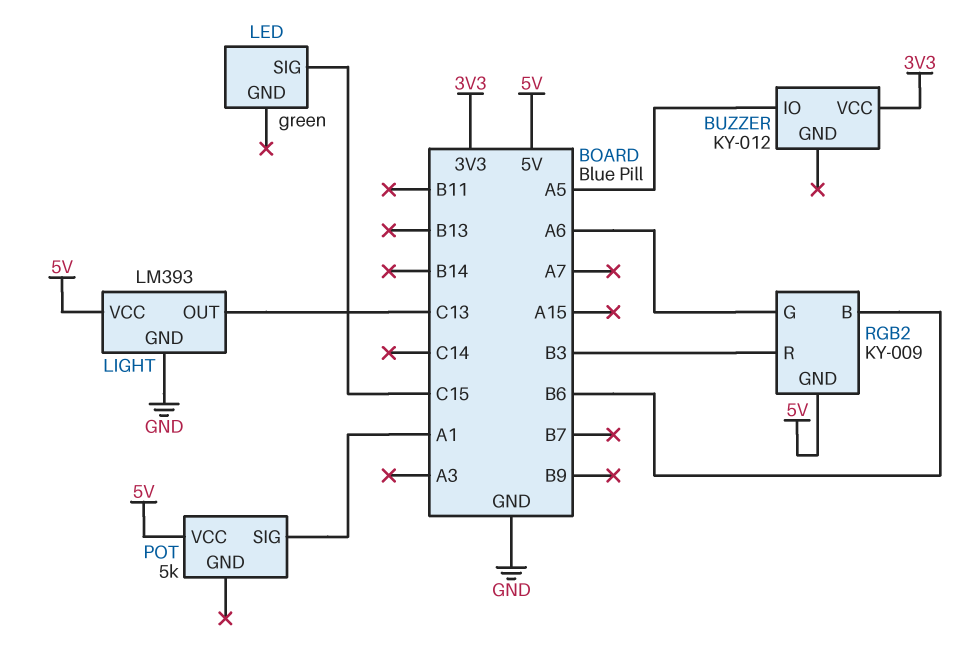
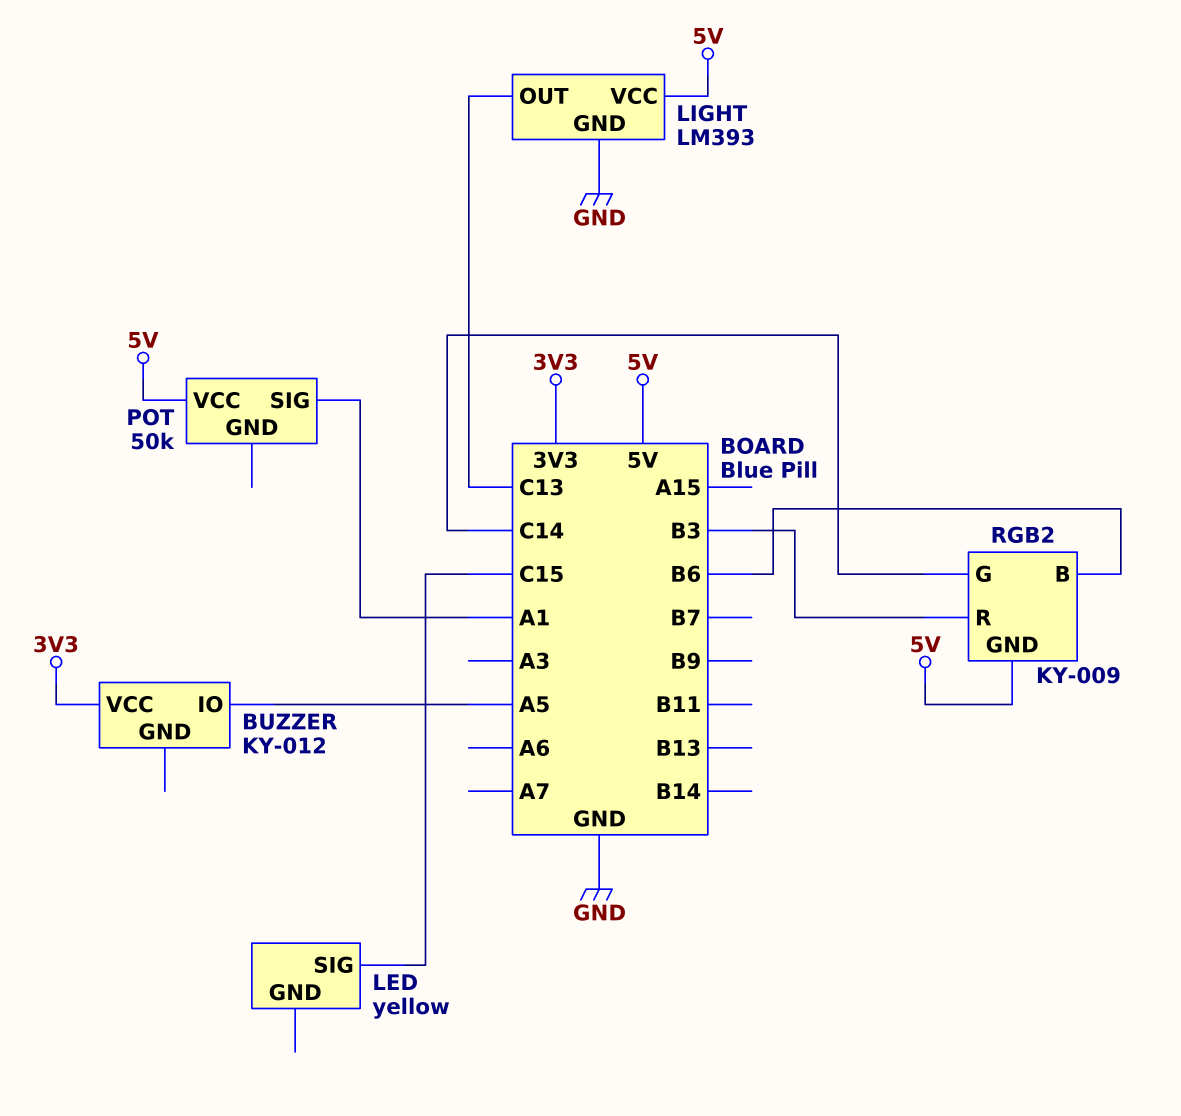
LED: green -> yellow
POT: 5k -> 50k
RGB2 pin G: A6 -> C14

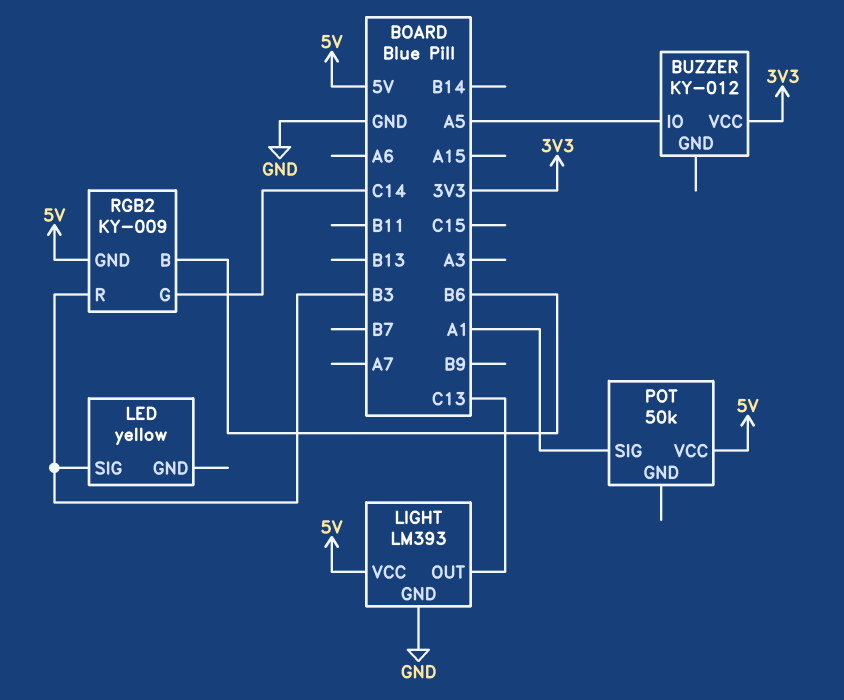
LED pin SIG: C15 -> B3

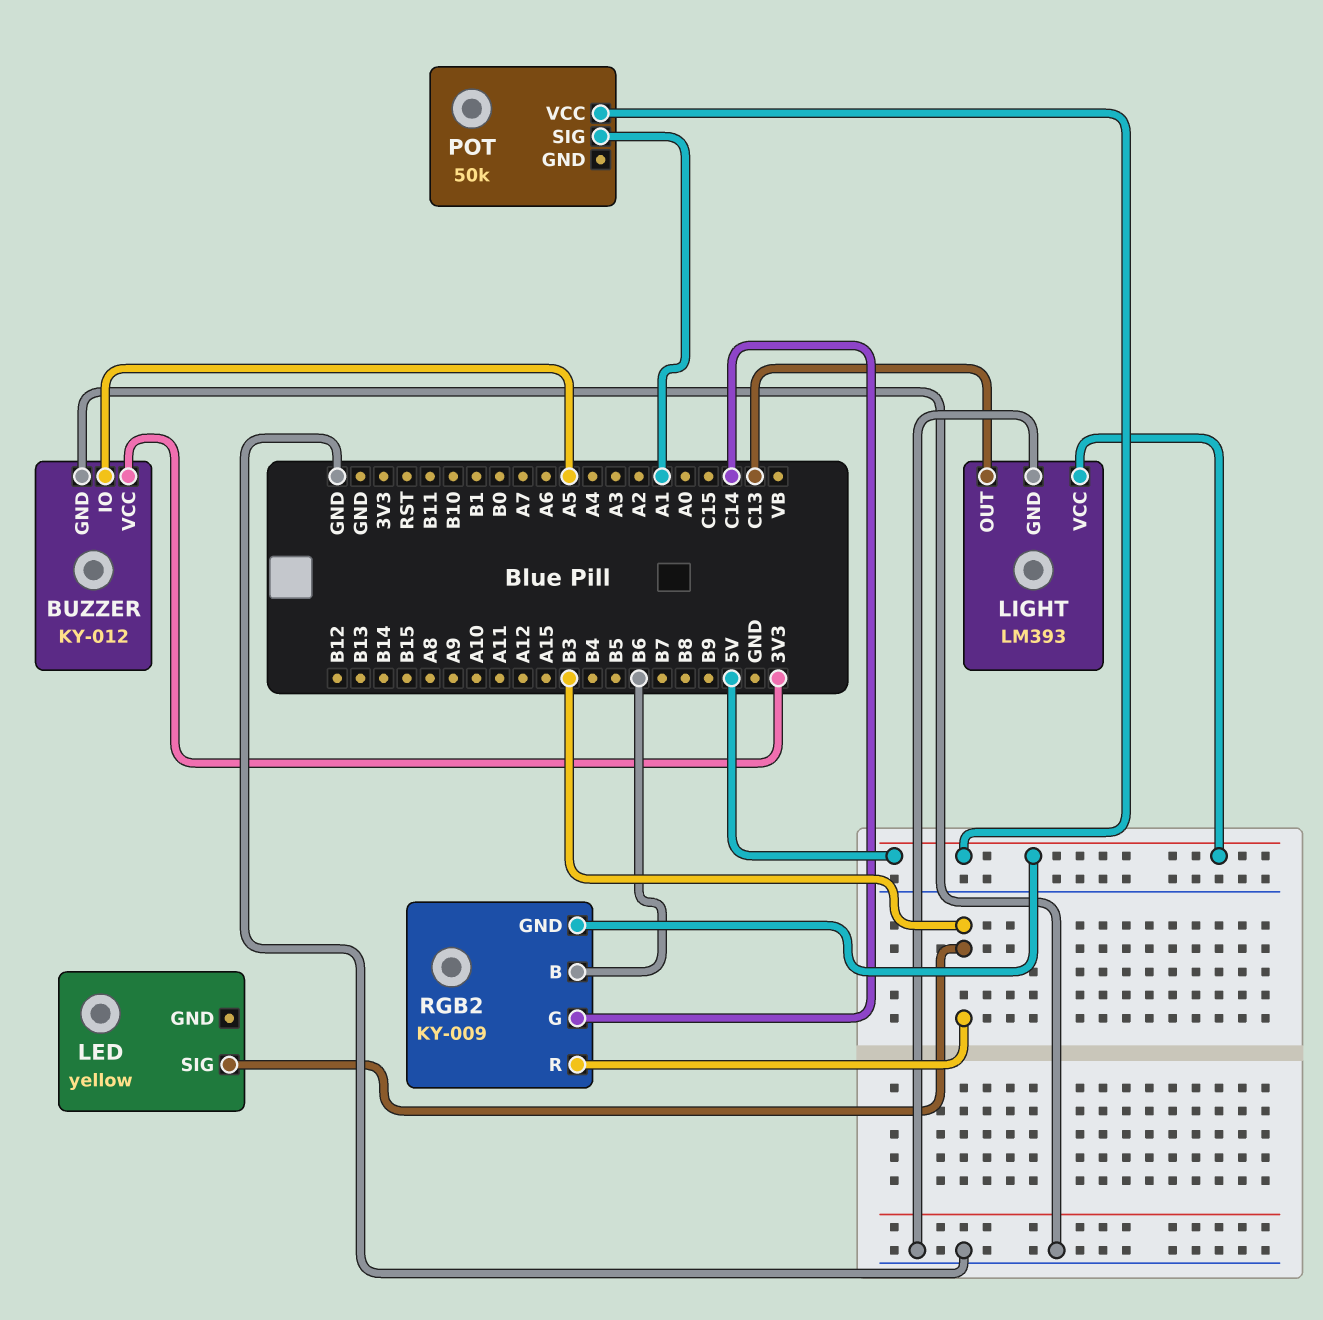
BUZZER pin GND: none -> GND

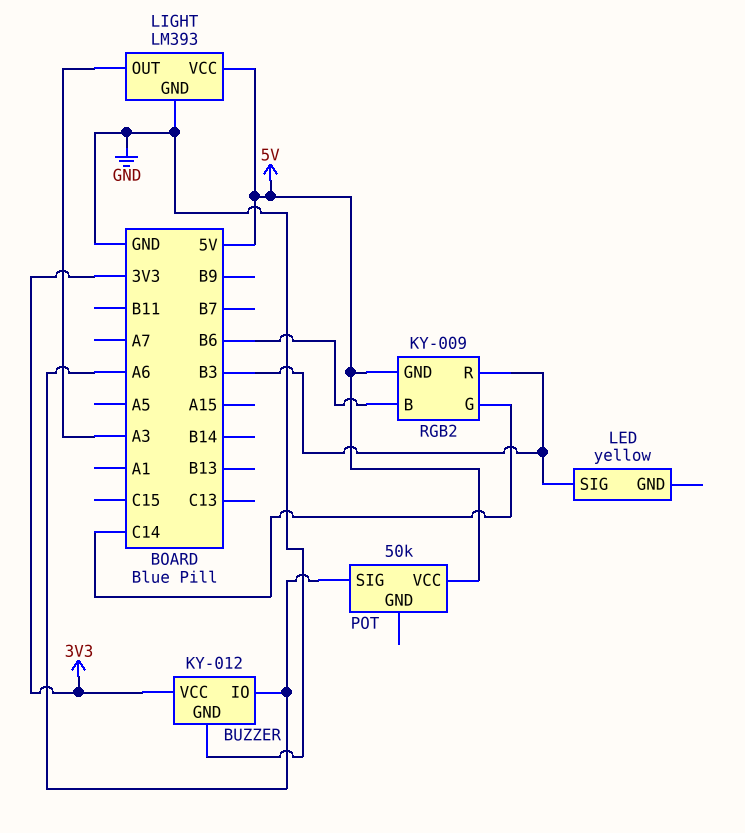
BUZZER pin IO: A5 -> A6
LIGHT pin OUT: C13 -> A3
POT pin SIG: A1 -> A6

